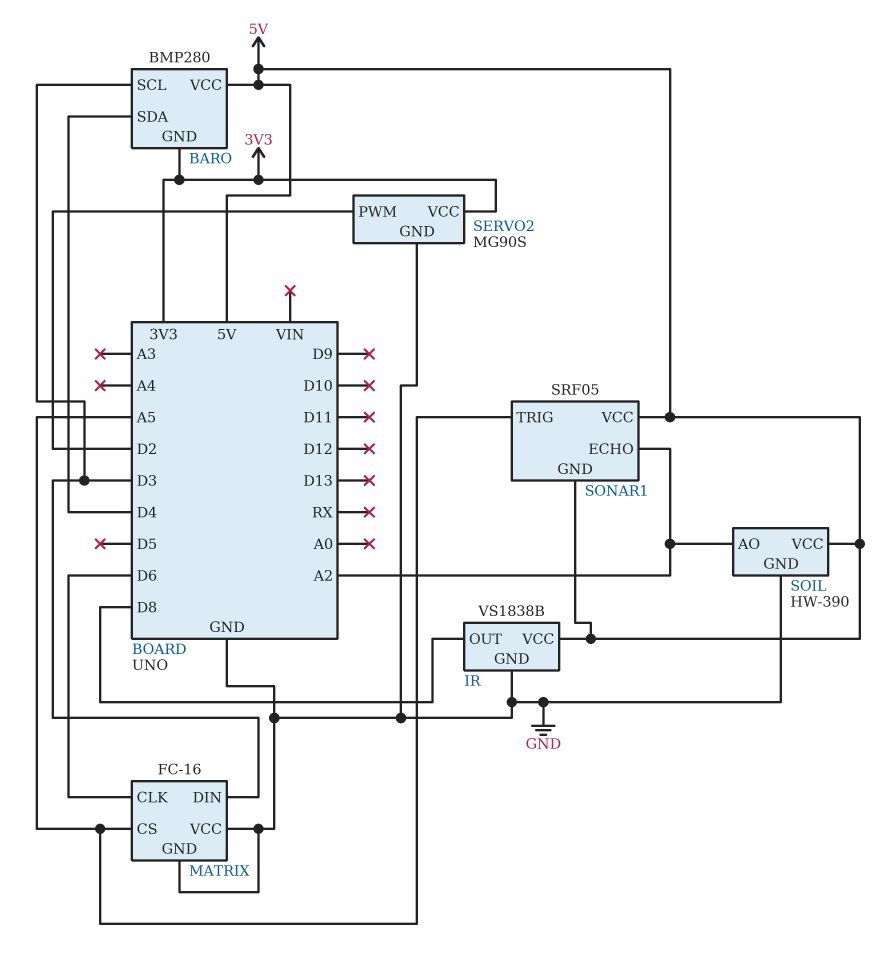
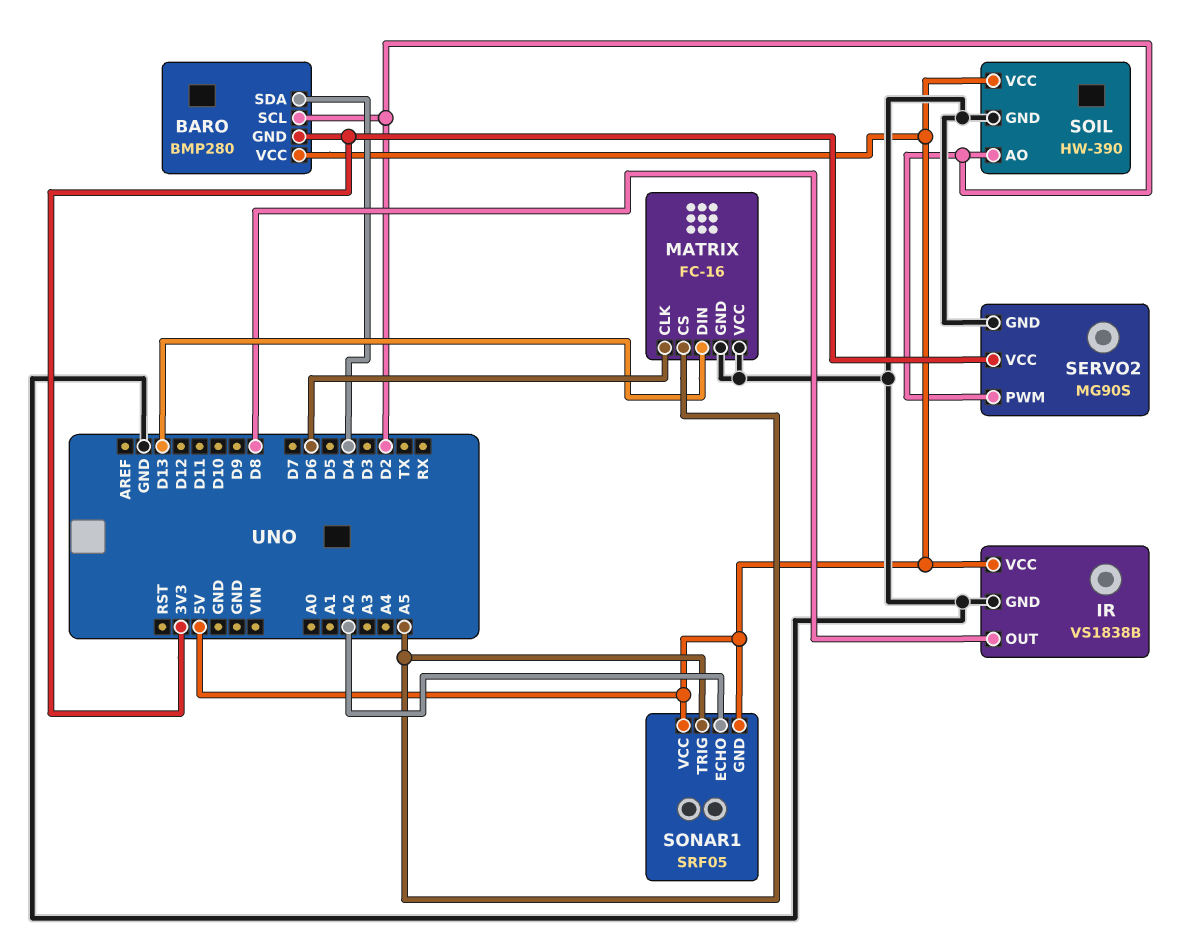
BARO pin SCL: D3 -> D2
MATRIX pin DIN: D3 -> D13
SOIL pin AO: A2 -> D2

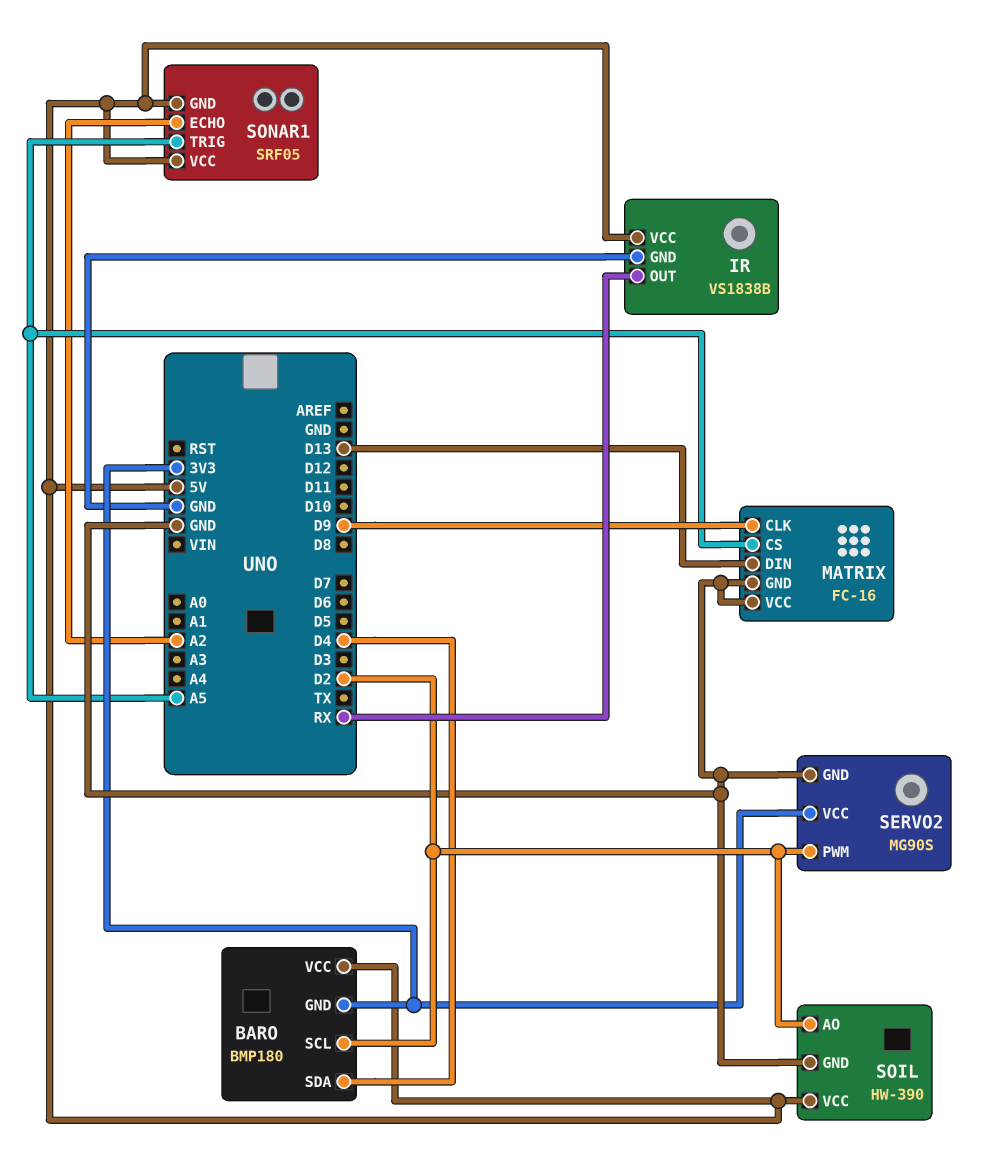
BARO: BMP280 -> BMP180
IR pin OUT: D8 -> RX
MATRIX pin CLK: D6 -> D9

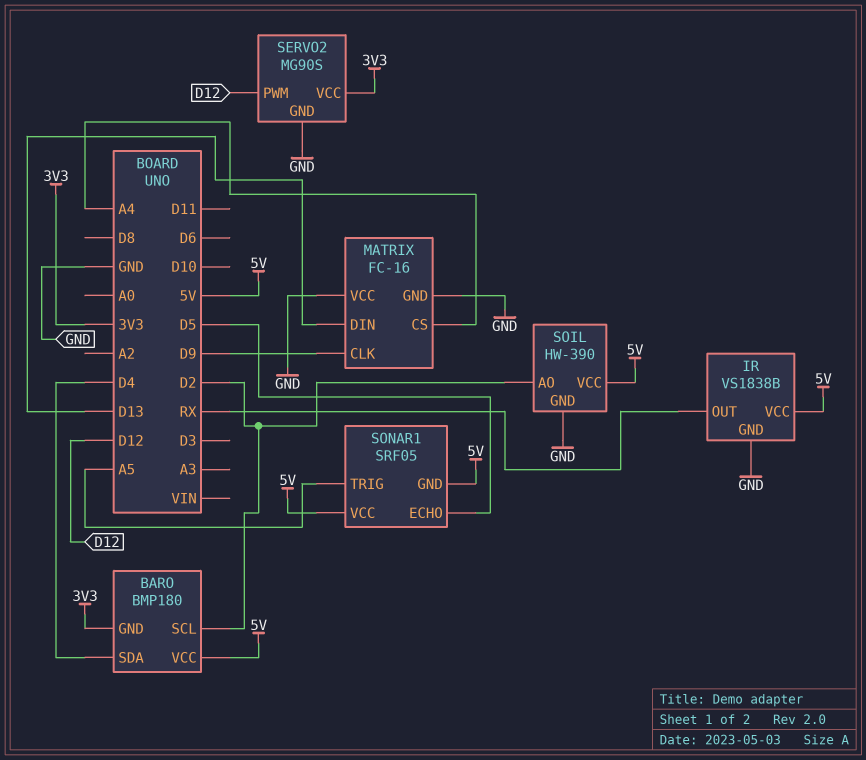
MATRIX pin CS: A5 -> A4
SERVO2 pin PWM: D2 -> D12
SONAR1 pin ECHO: A2 -> D5

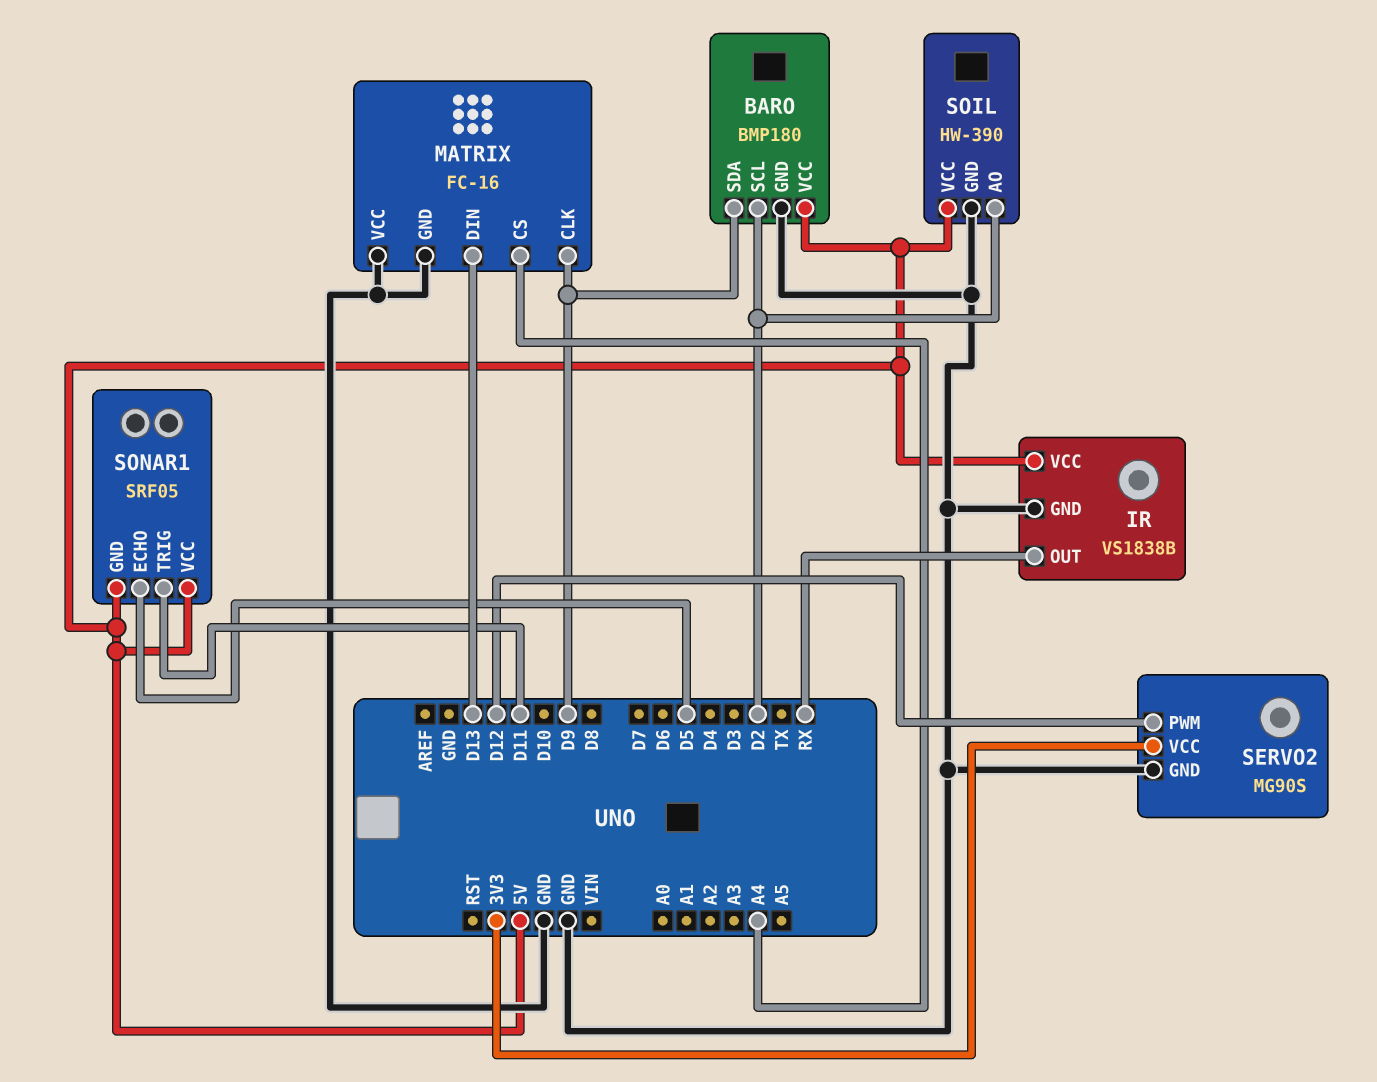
BARO pin GND: 3V3 -> GND
BARO pin SDA: D4 -> D9
SONAR1 pin TRIG: A5 -> D11

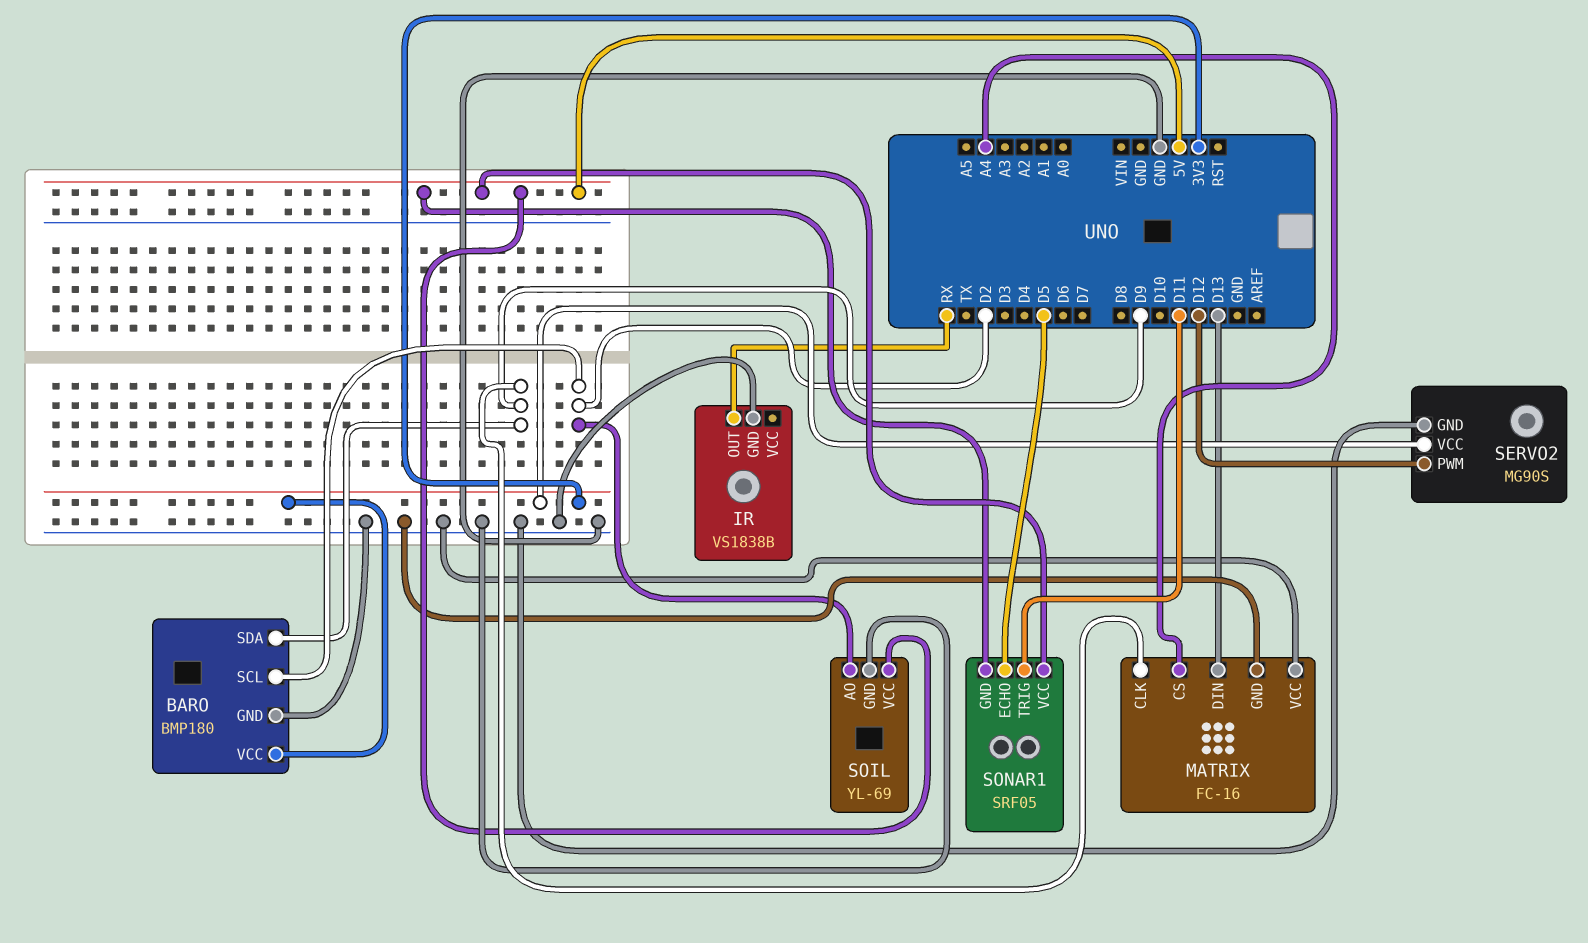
BARO pin VCC: 5V -> 3V3
IR pin VCC: 5V -> none
SOIL: HW-390 -> YL-69

